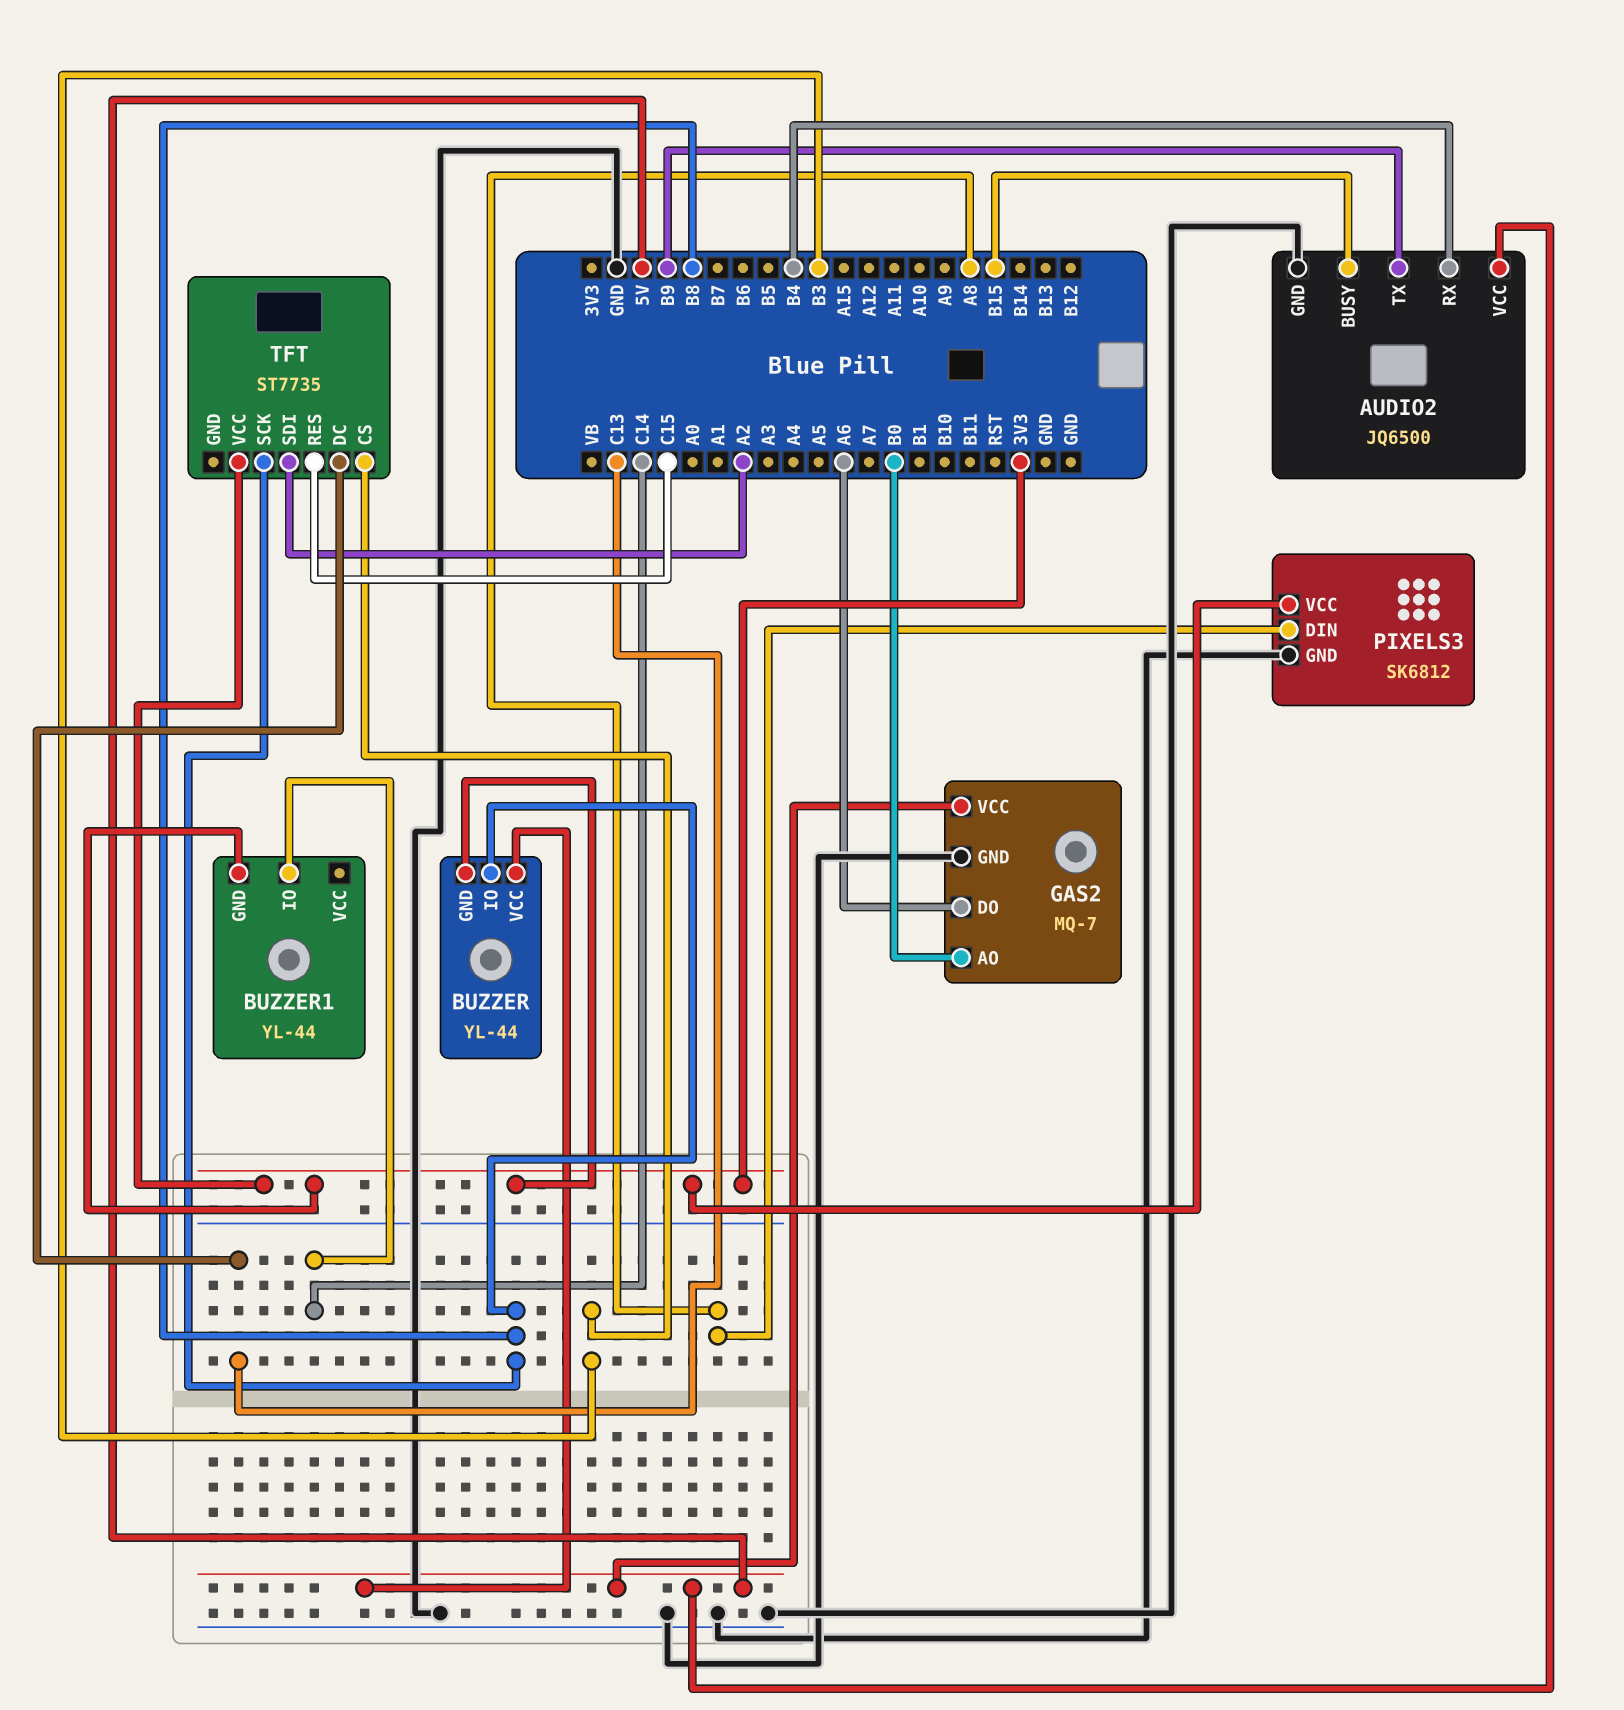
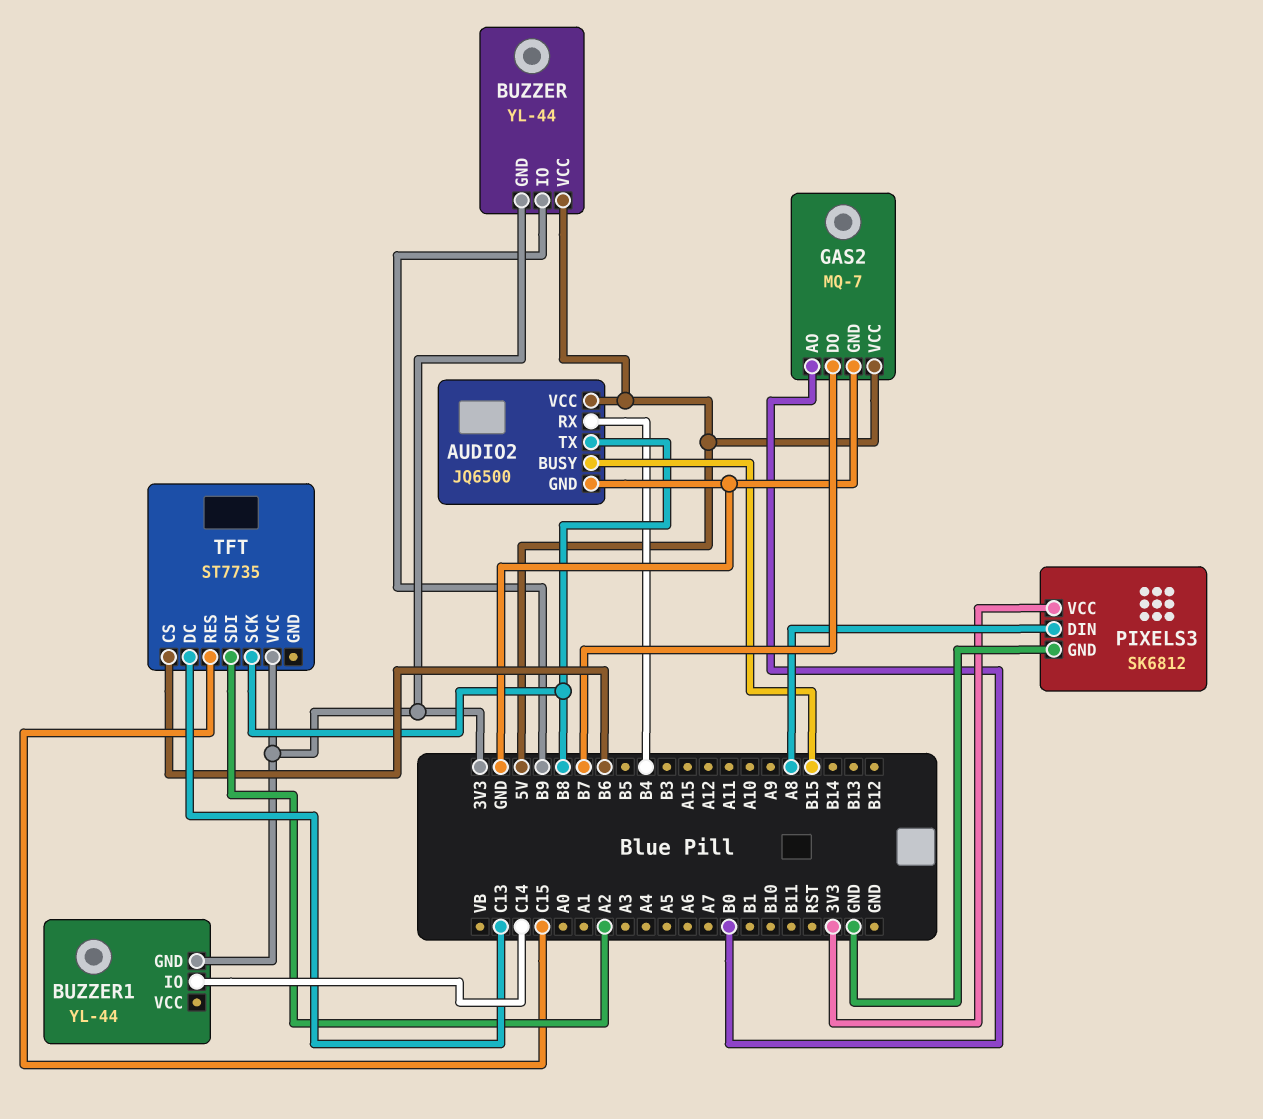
AUDIO2 pin TX: B9 -> B8
BUZZER pin IO: B8 -> B9
GAS2 pin DO: A6 -> B7
TFT pin CS: B3 -> B6

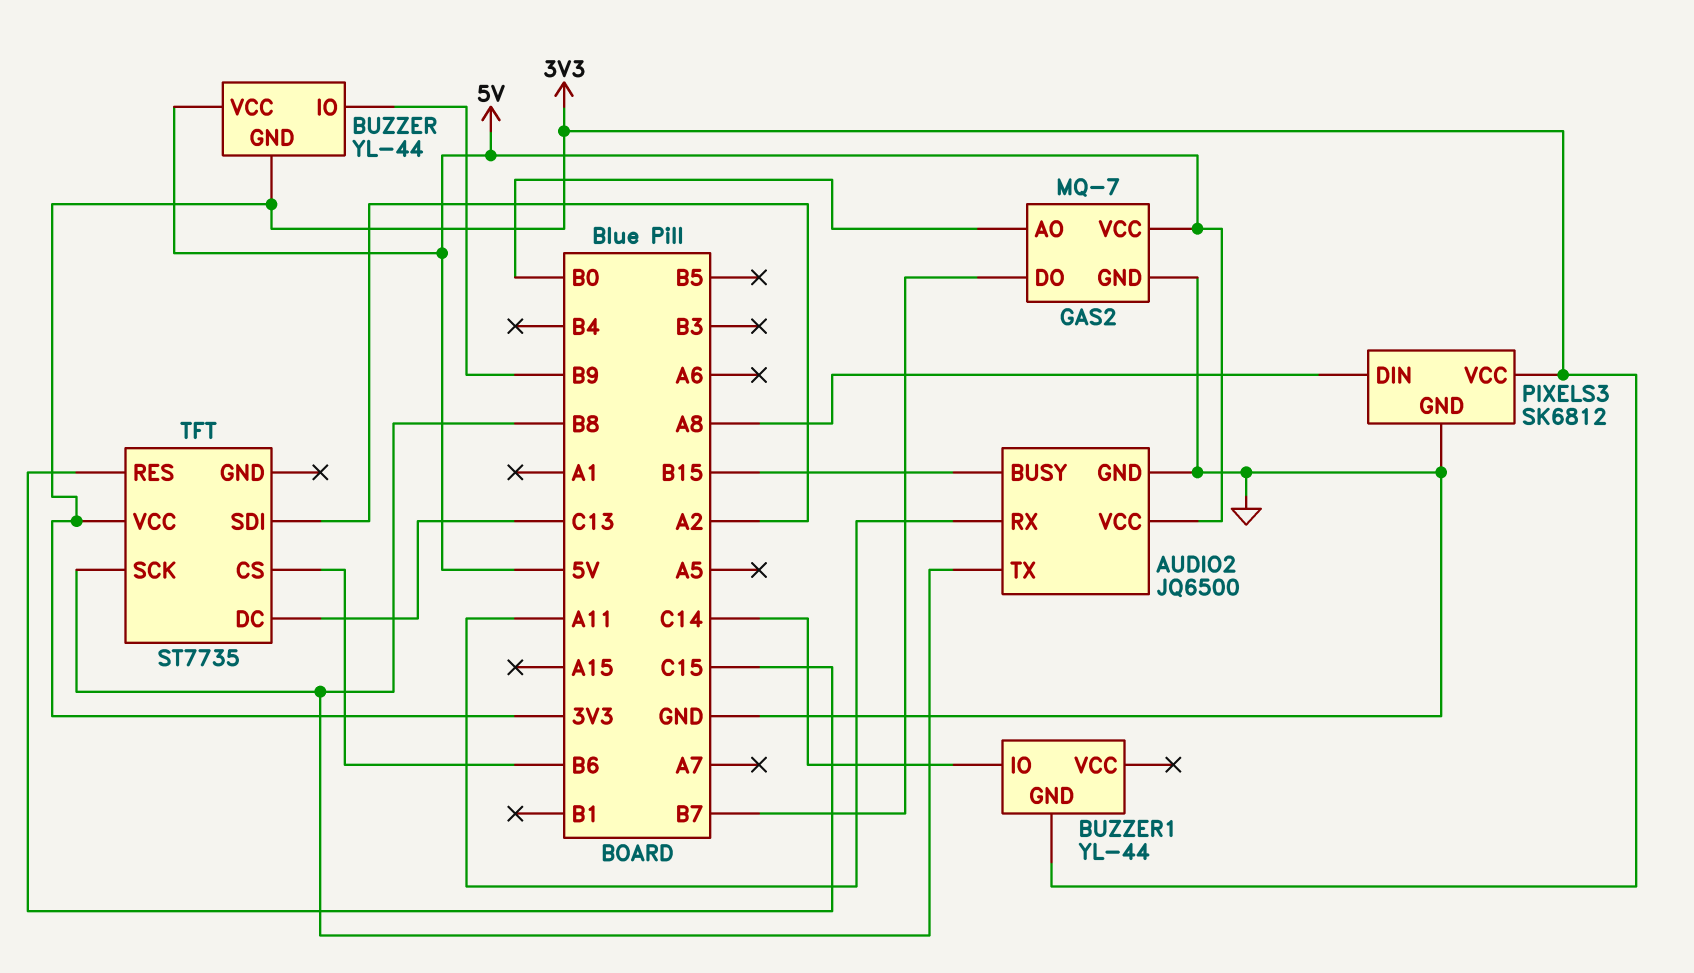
AUDIO2 pin RX: B4 -> A11

